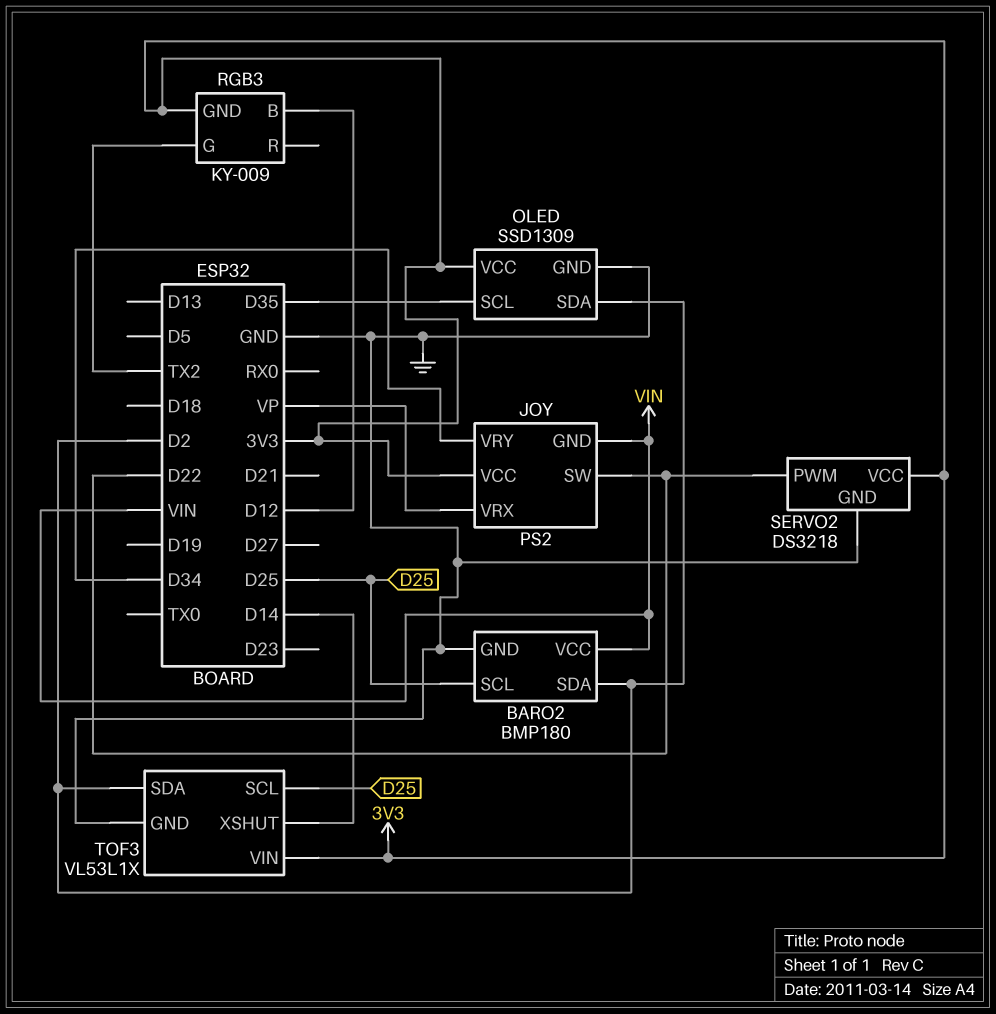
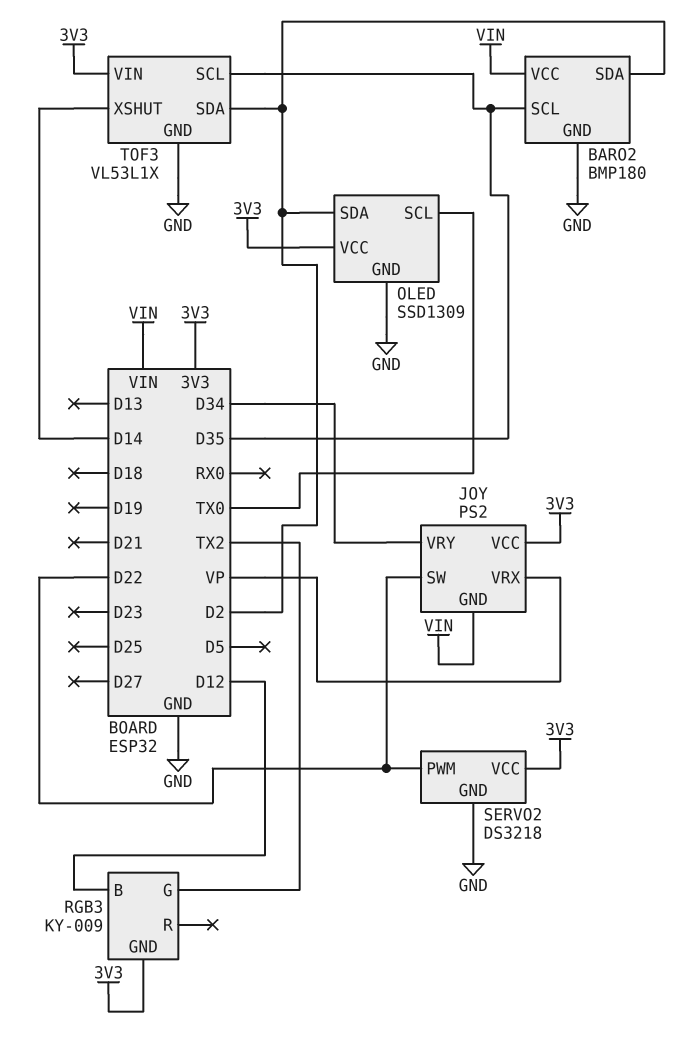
BARO2 pin SCL: D25 -> D35
OLED pin SCL: D35 -> TX0
TOF3 pin SCL: D25 -> D35

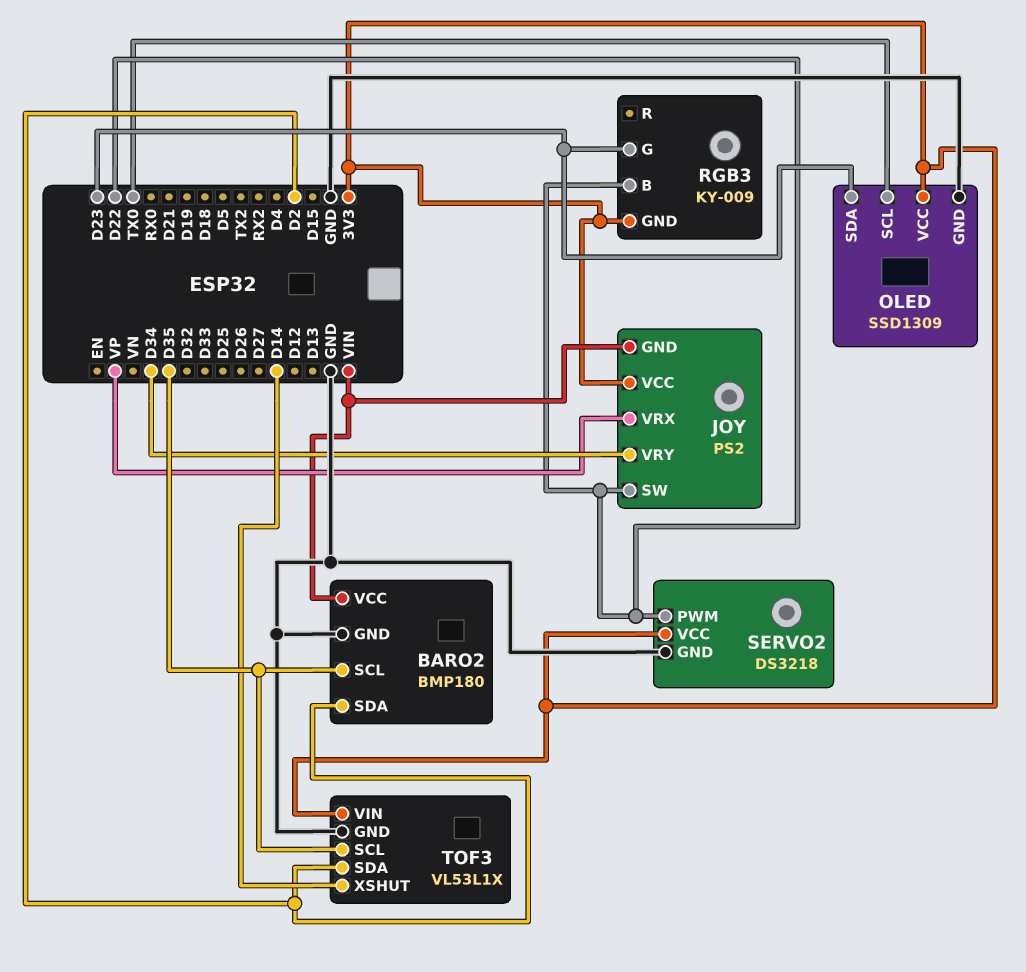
OLED pin SDA: D2 -> D23
RGB3 pin B: D12 -> D22
RGB3 pin G: TX2 -> D23

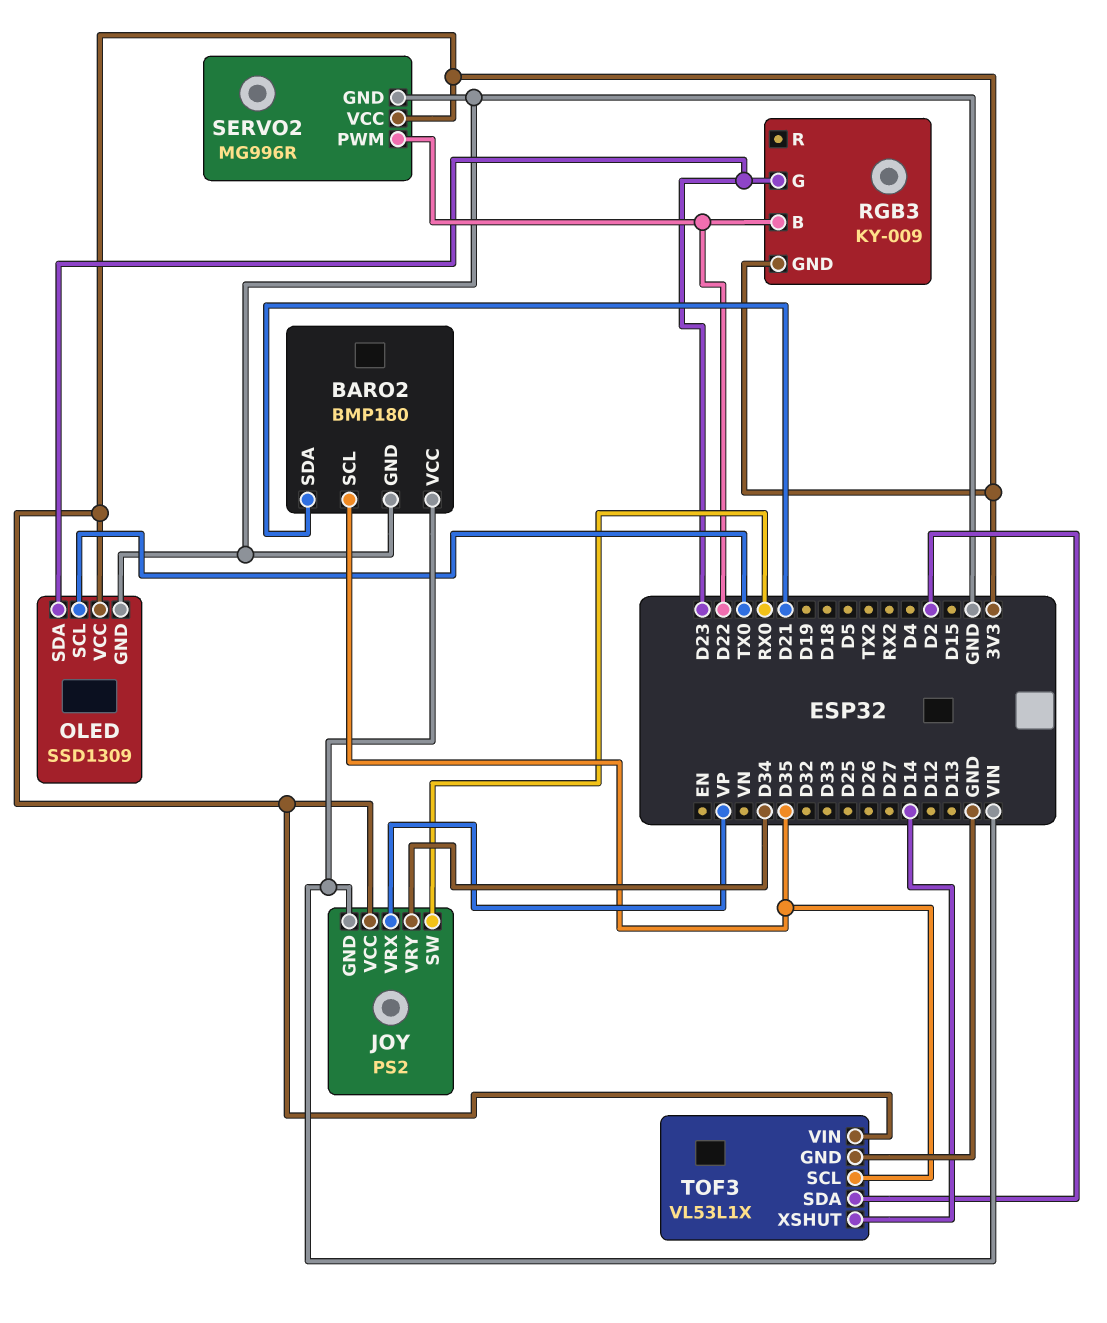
BARO2 pin SDA: D2 -> D21
JOY pin SW: D22 -> RX0
SERVO2: DS3218 -> MG996R

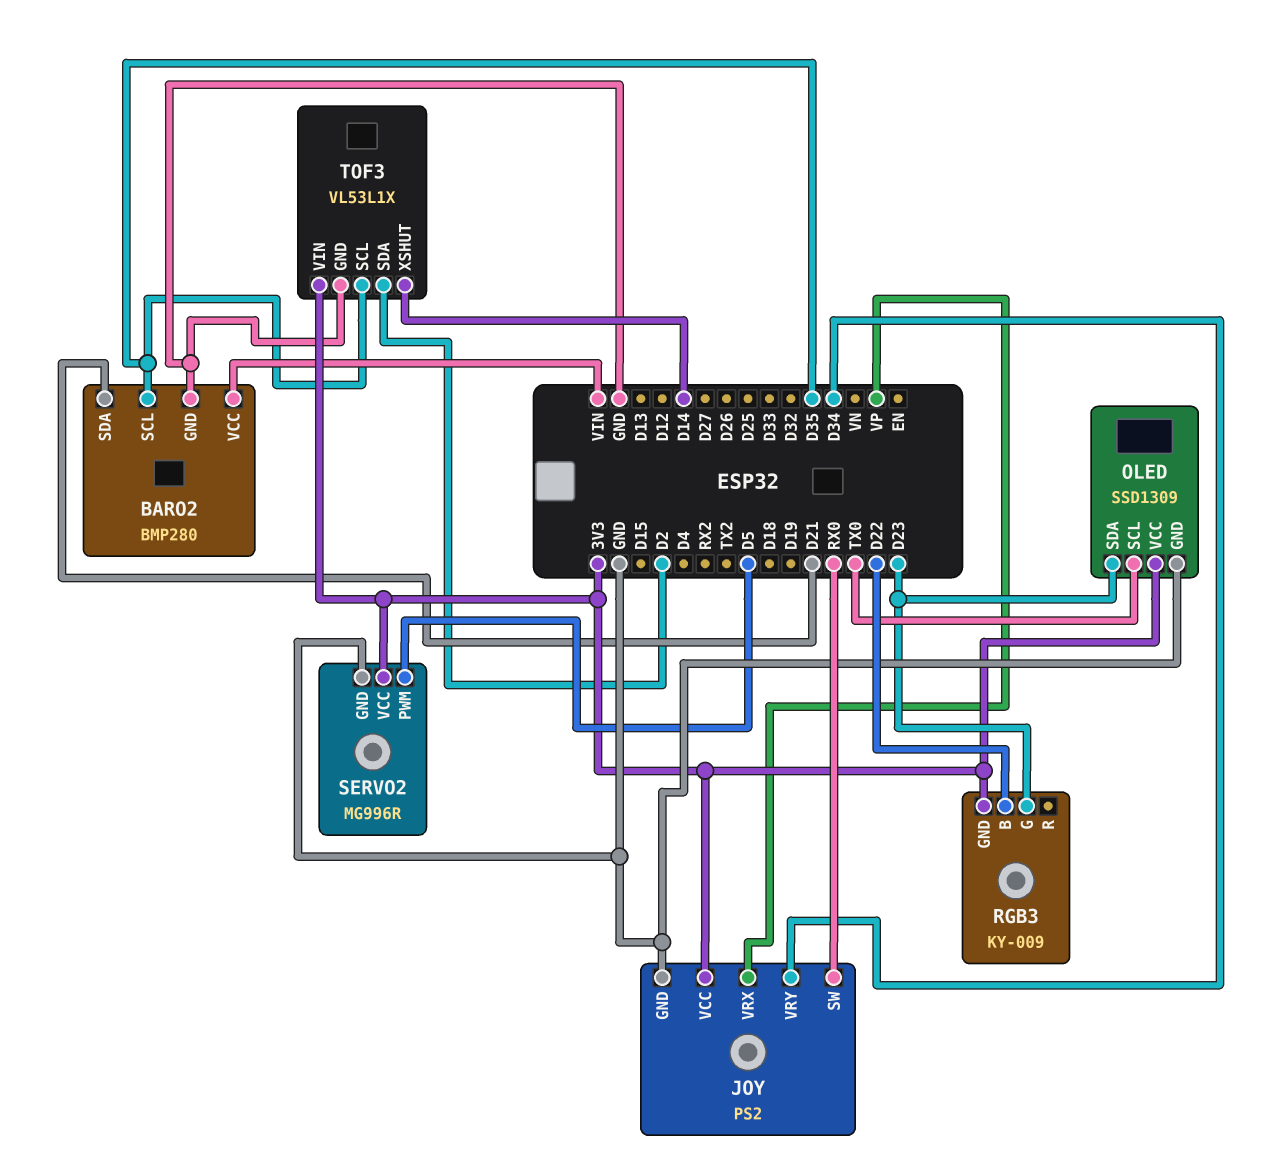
BARO2: BMP180 -> BMP280
JOY pin GND: VIN -> GND
SERVO2 pin PWM: D22 -> D5

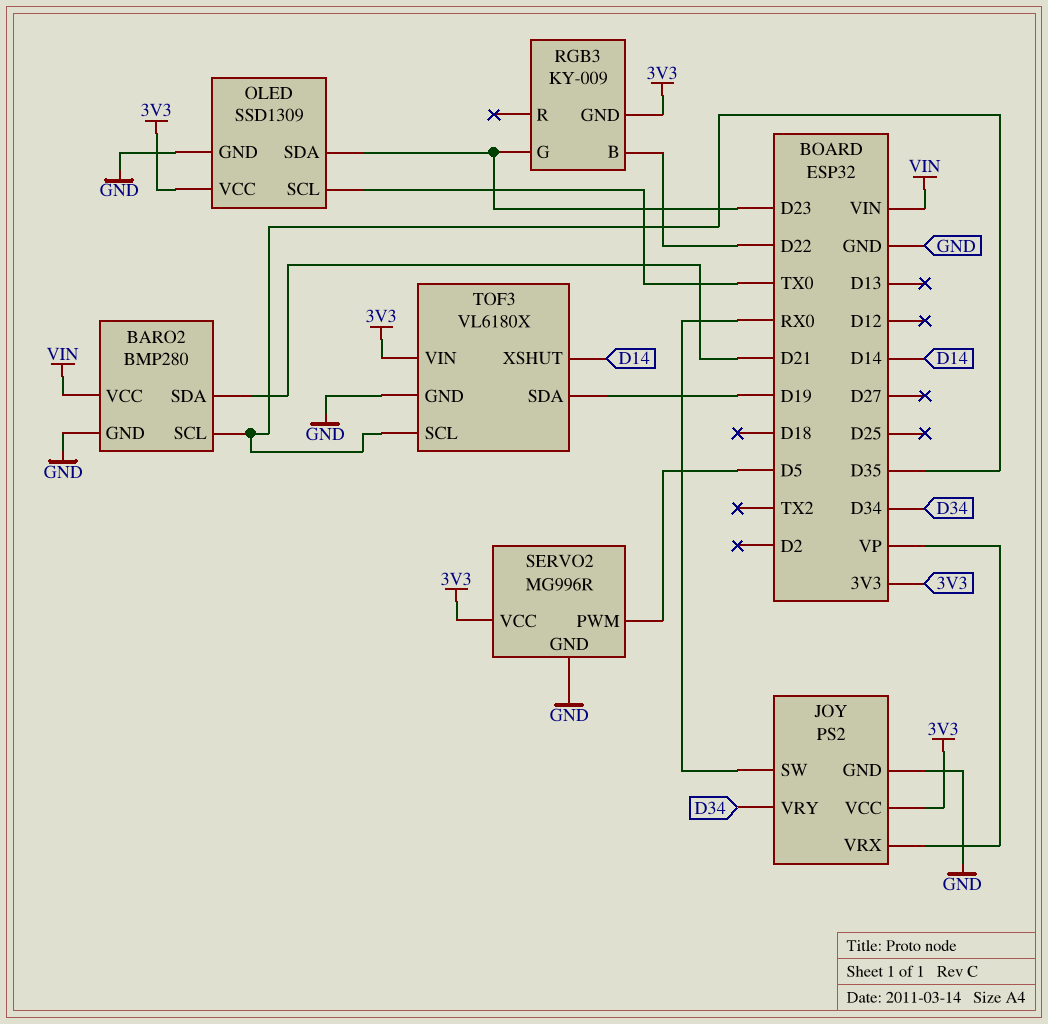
TOF3: VL53L1X -> VL6180X
TOF3 pin SDA: D2 -> D19

